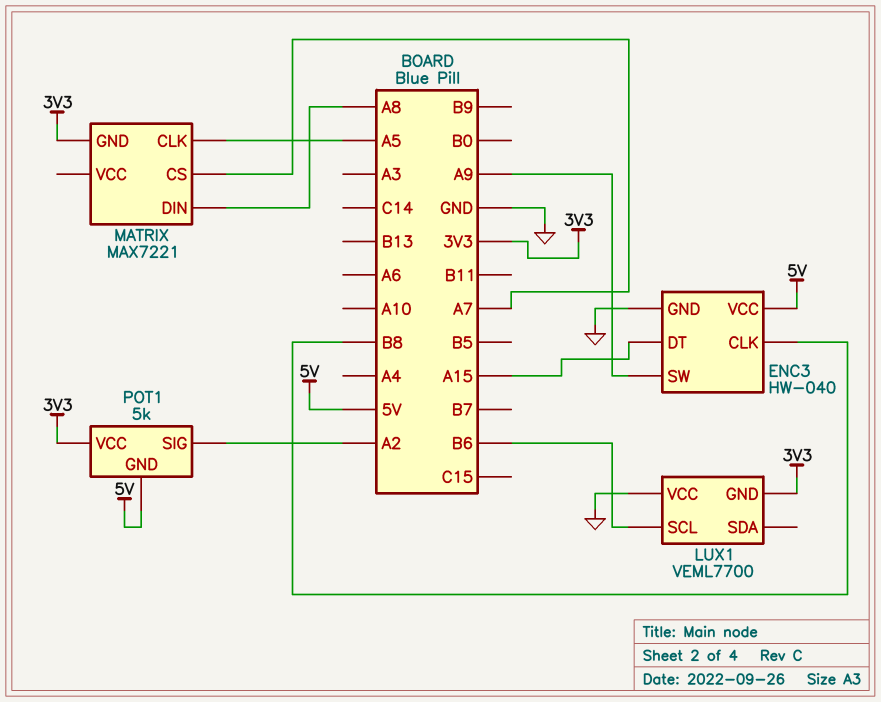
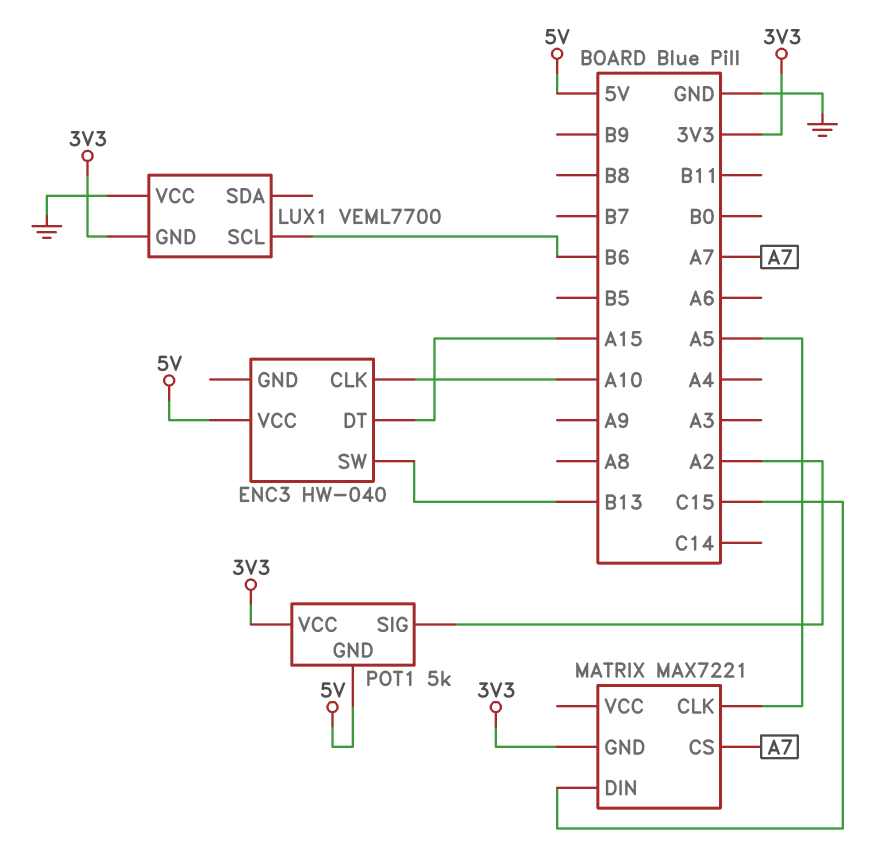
ENC3 pin CLK: B8 -> A10
ENC3 pin GND: GND -> none
ENC3 pin SW: A9 -> B13
MATRIX pin DIN: A8 -> C15

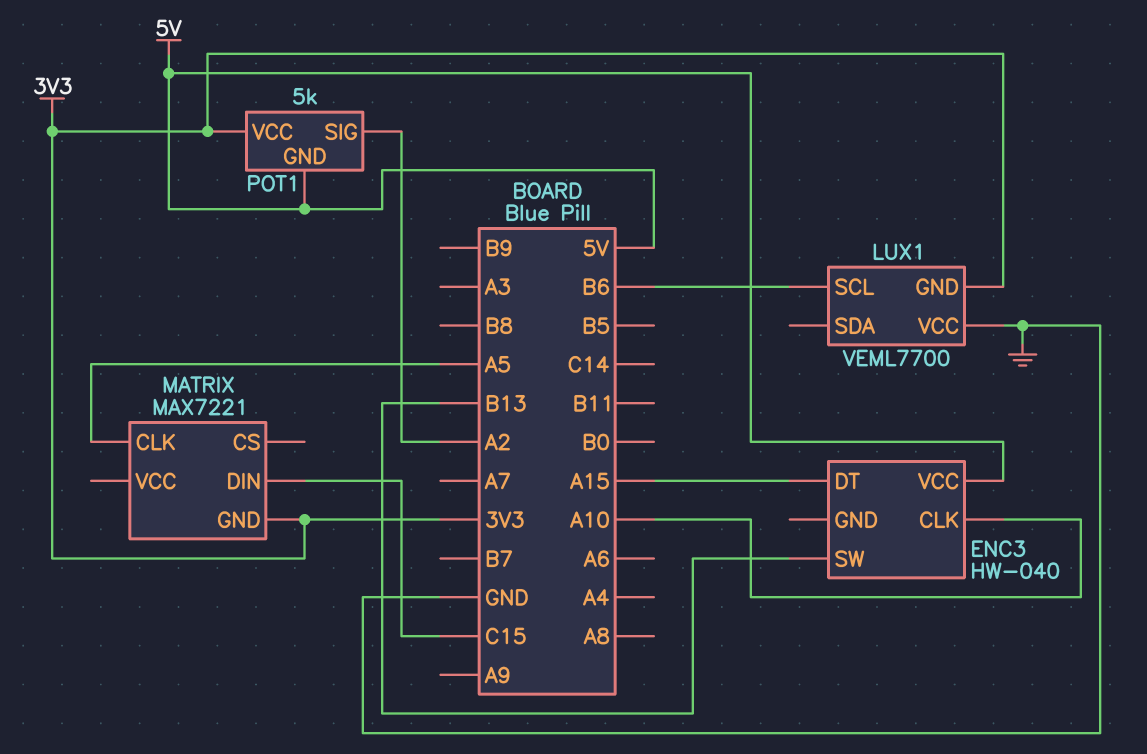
MATRIX pin CS: A7 -> none

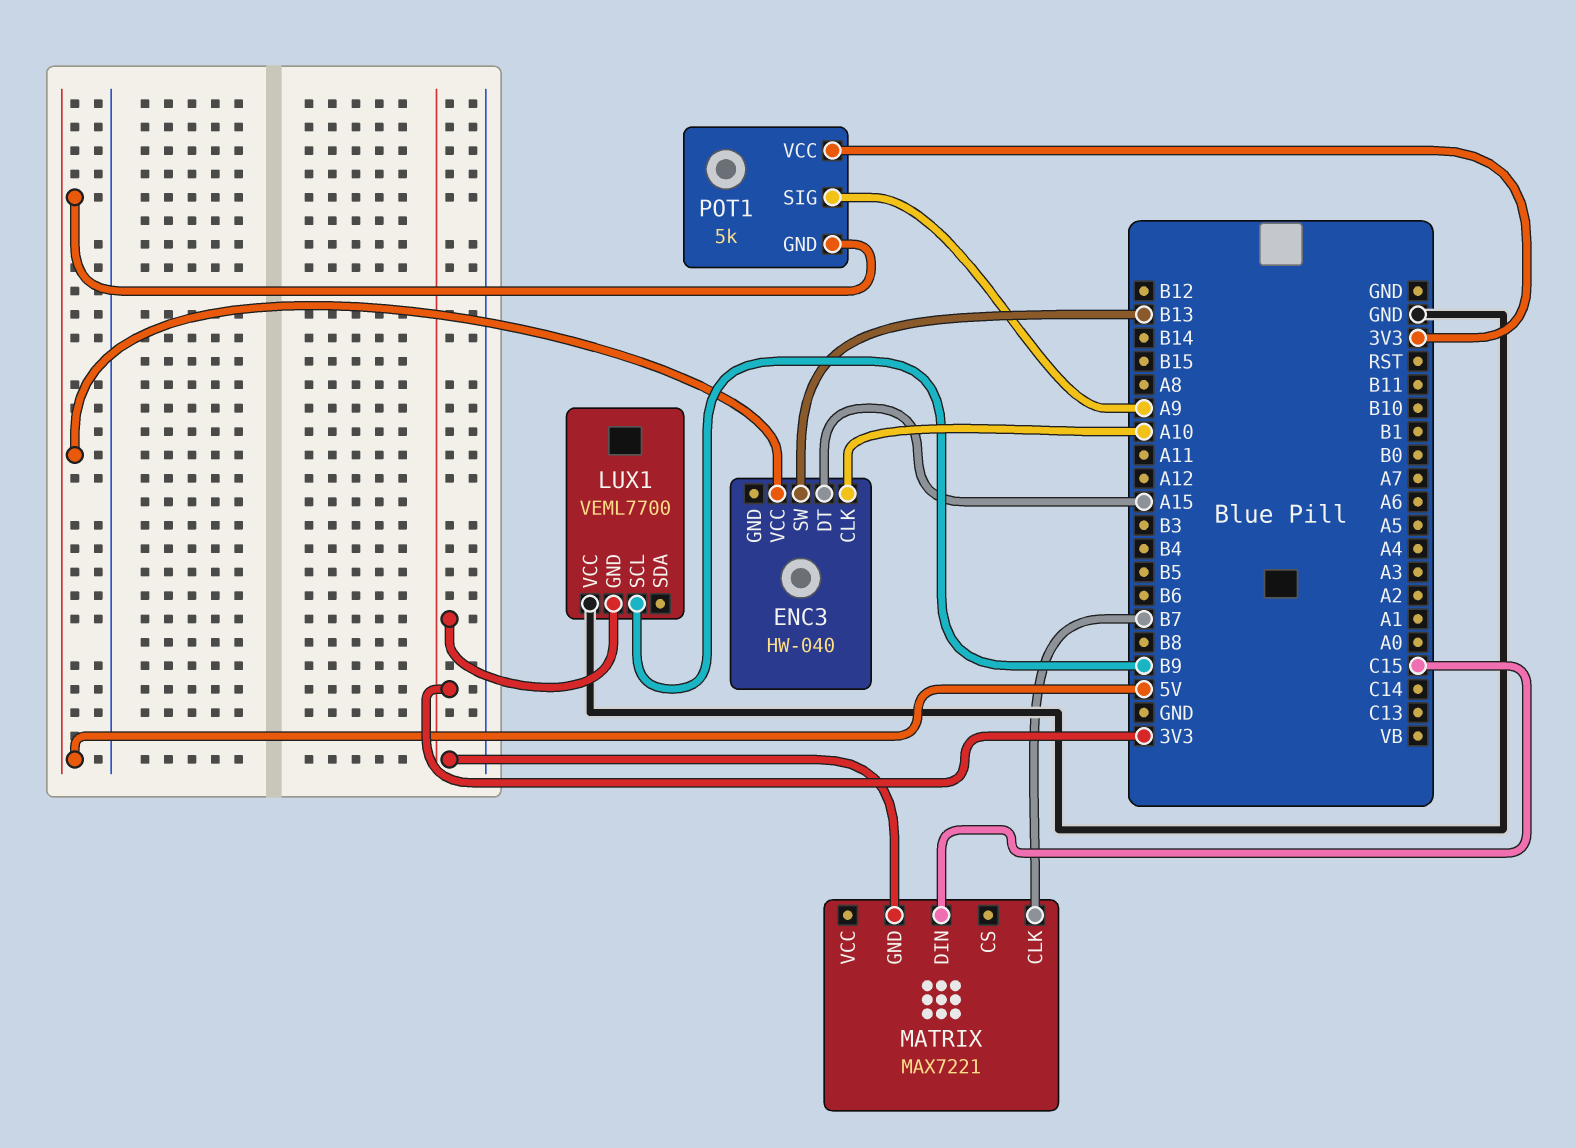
LUX1 pin SCL: B6 -> B9
MATRIX pin CLK: A5 -> B7
POT1 pin SIG: A2 -> A9

